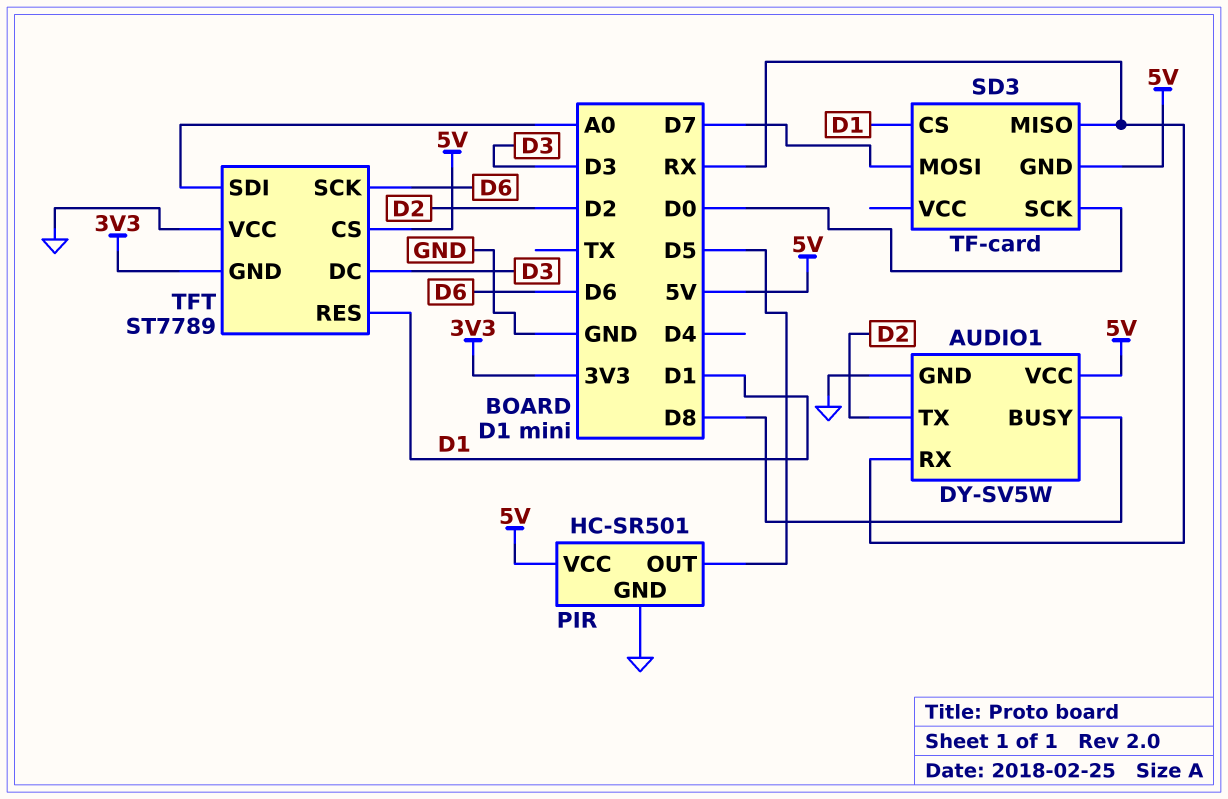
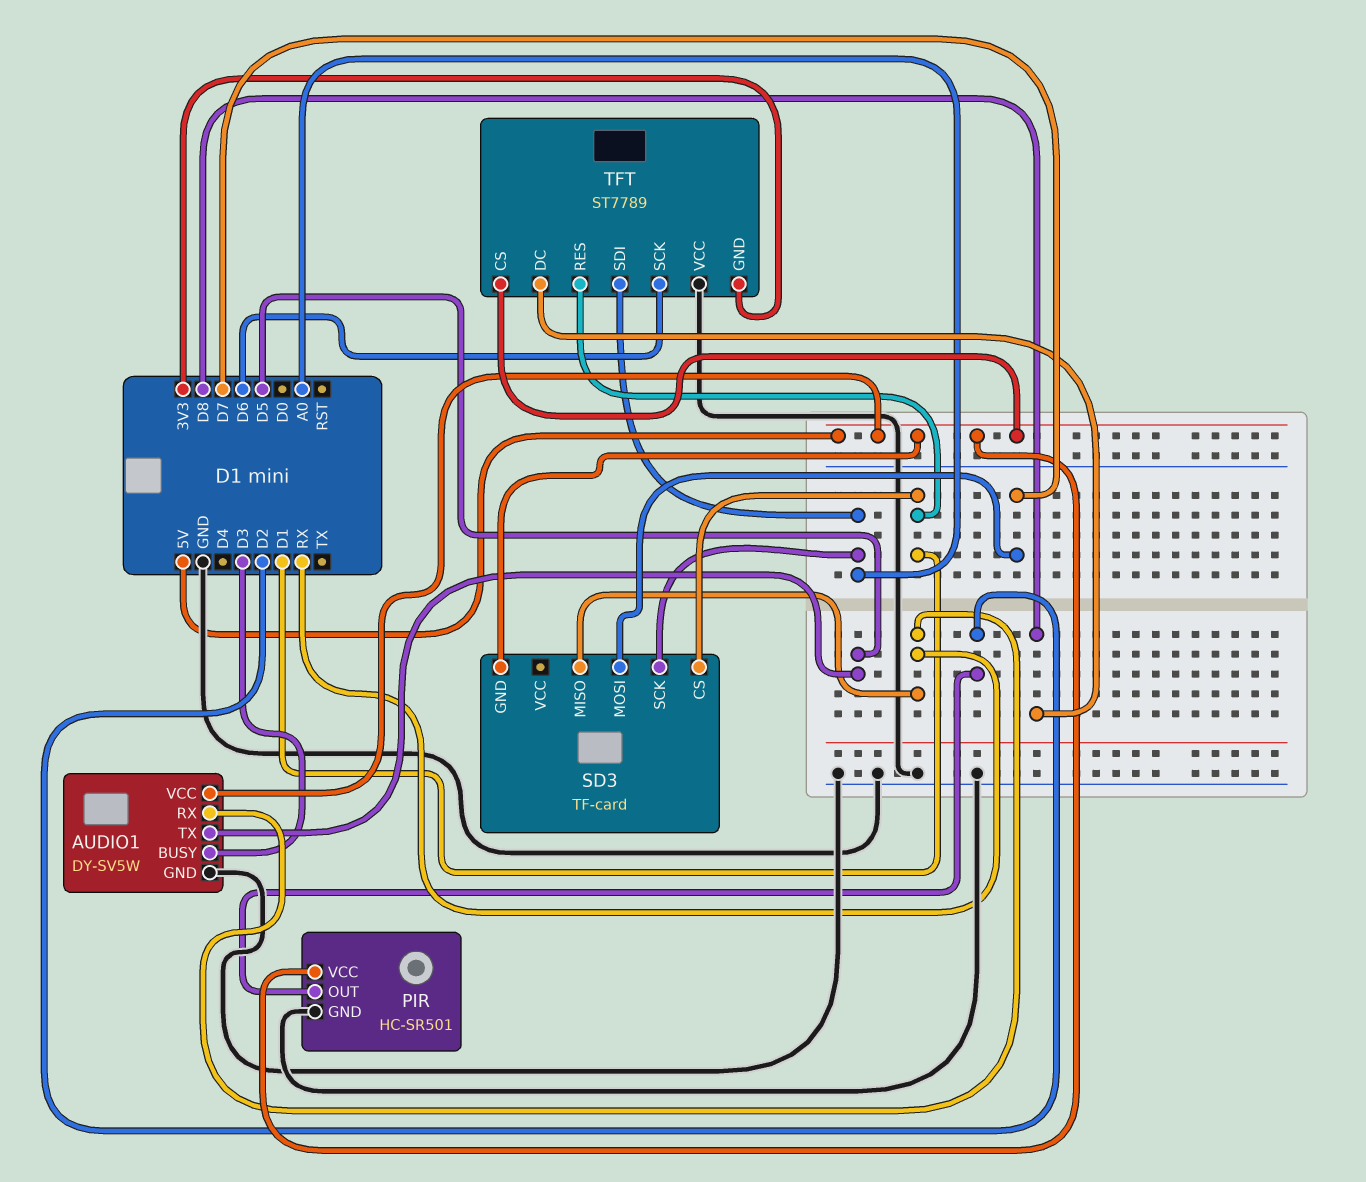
AUDIO1 pin BUSY: D8 -> D3
AUDIO1 pin TX: D2 -> D5
PIR pin OUT: D5 -> D2
SD3 pin SCK: D0 -> A0
TFT pin DC: D3 -> D8

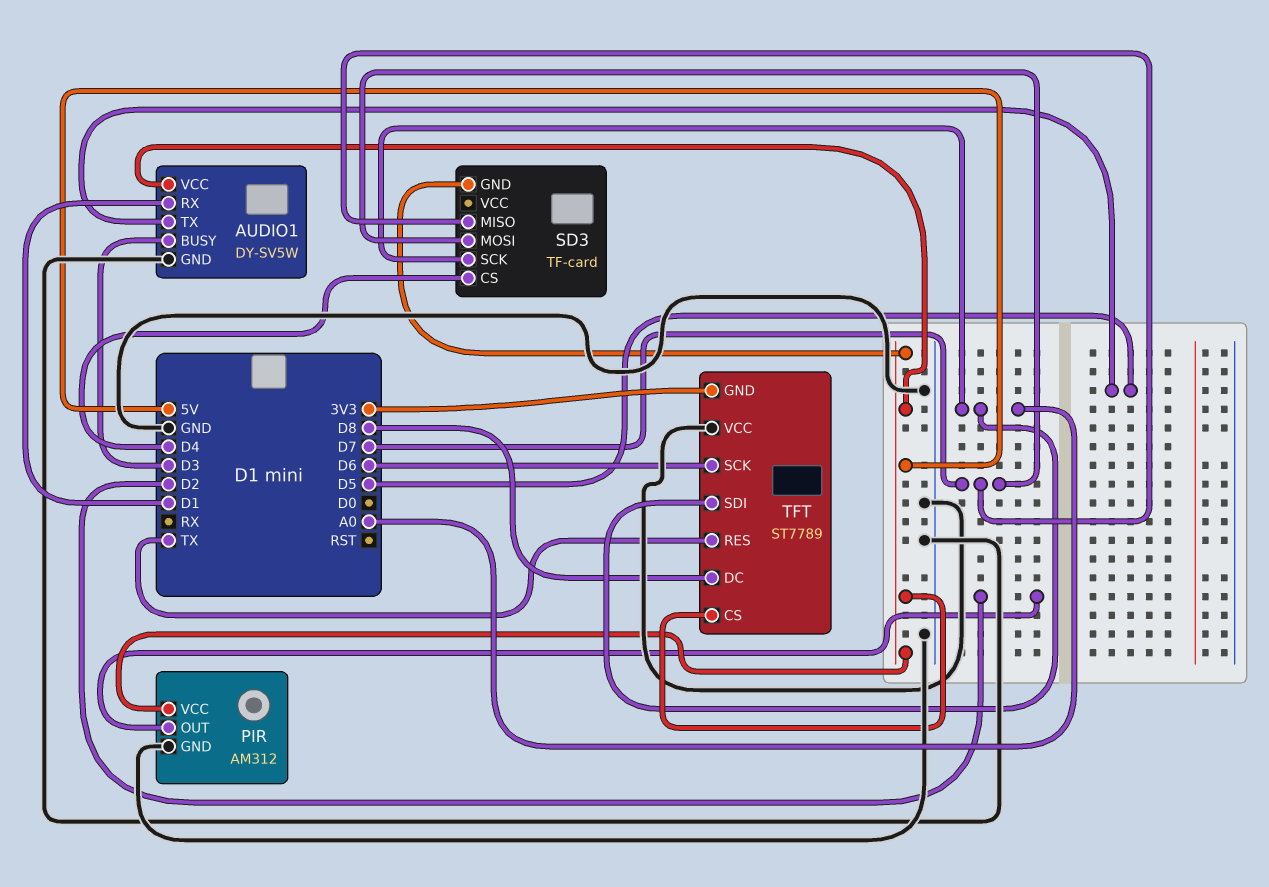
AUDIO1 pin RX: RX -> D1
PIR: HC-SR501 -> AM312
SD3 pin CS: D1 -> D4
SD3 pin MISO: RX -> D7
TFT pin RES: D1 -> TX

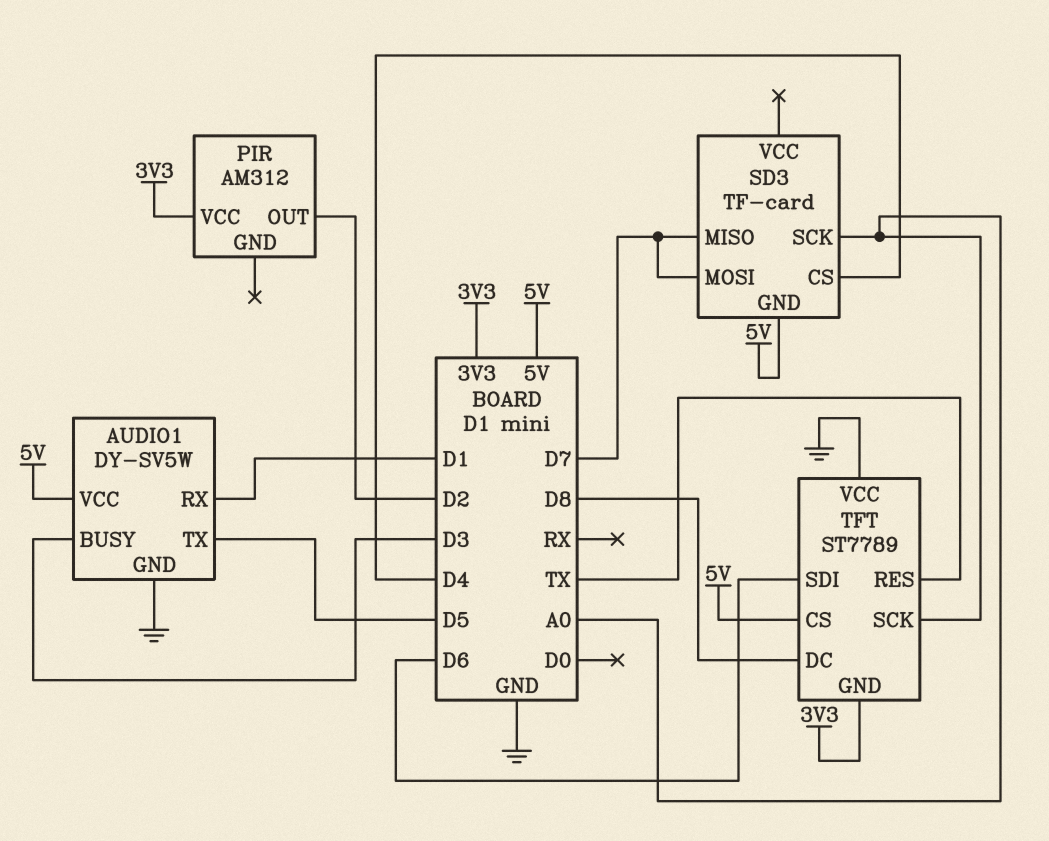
PIR pin GND: GND -> none
PIR pin VCC: 5V -> 3V3
TFT pin SCK: D6 -> A0
TFT pin SDI: A0 -> D6

